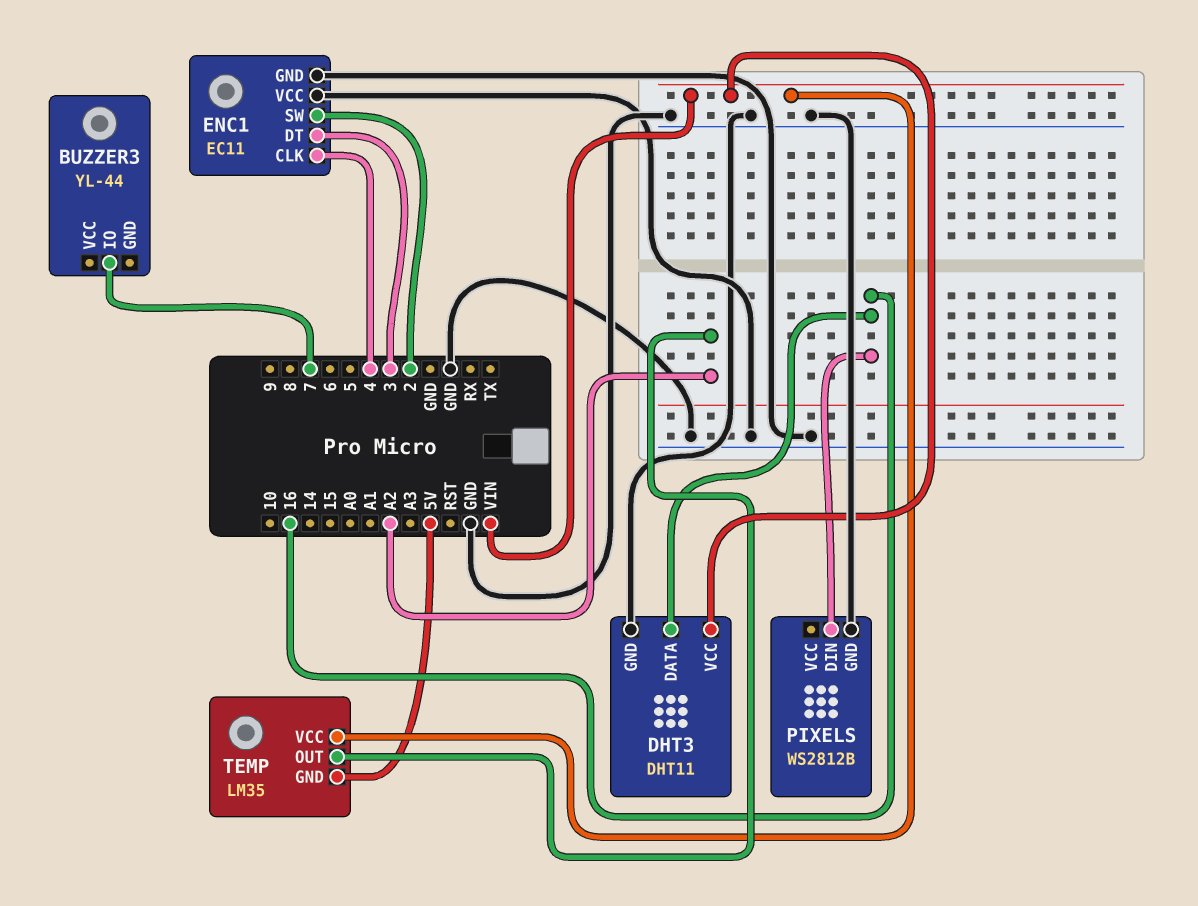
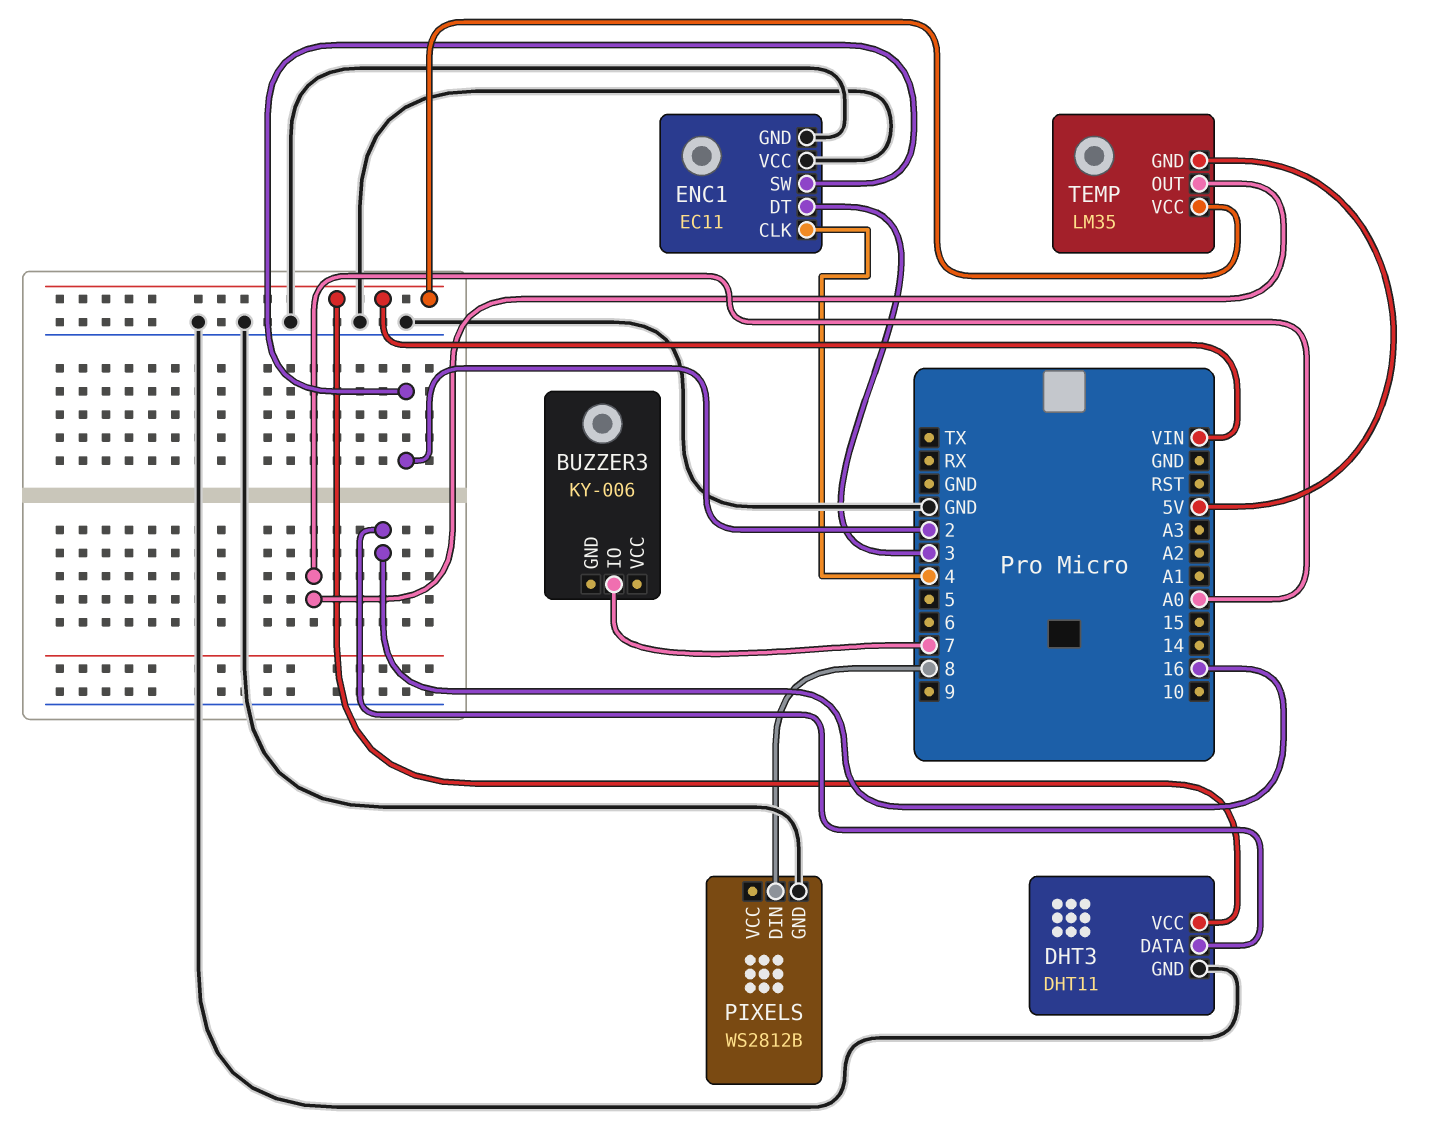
BUZZER3: YL-44 -> KY-006
PIXELS pin DIN: 16 -> 8
TEMP pin OUT: A2 -> A0

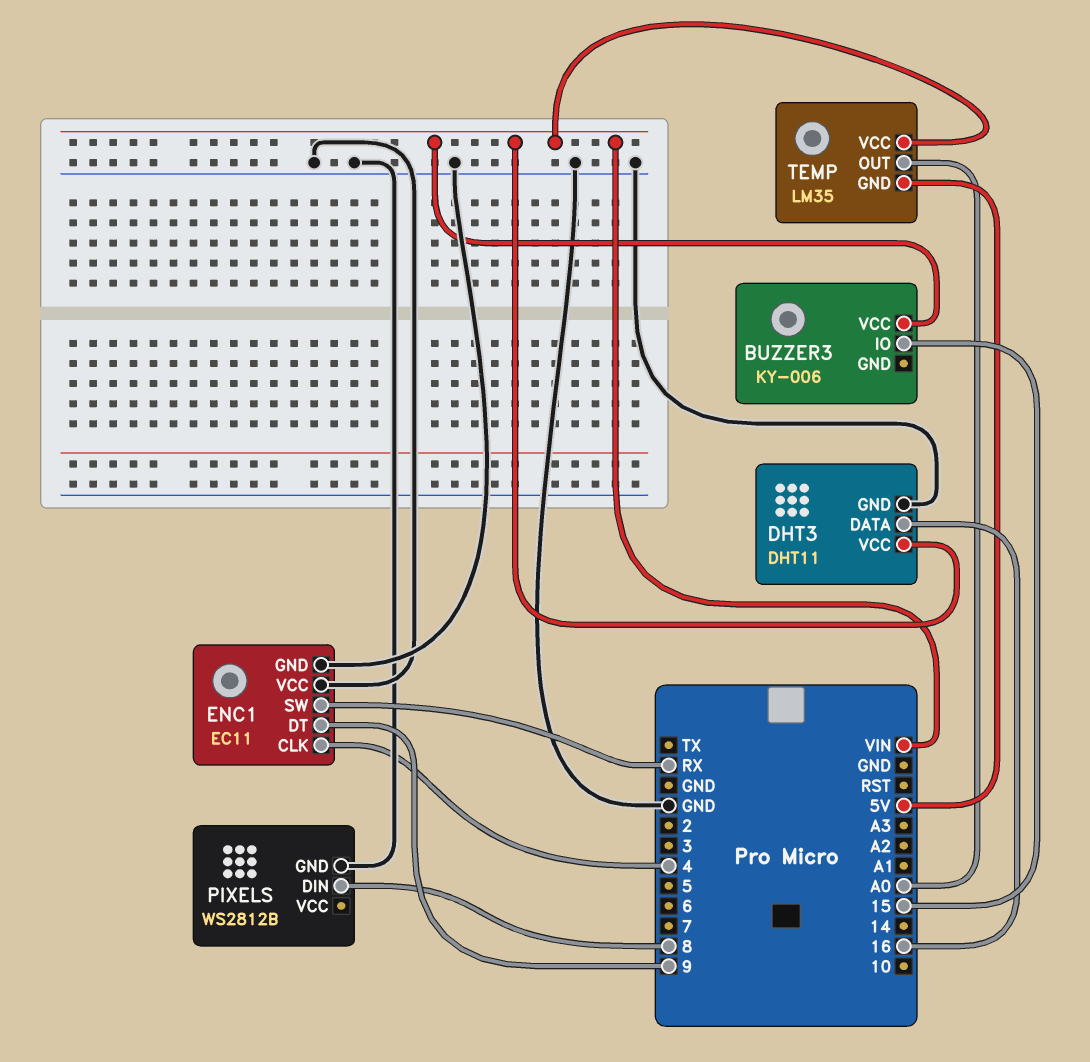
BUZZER3 pin IO: 7 -> 15
BUZZER3 pin VCC: none -> VIN
ENC1 pin DT: 3 -> 9
ENC1 pin SW: 2 -> RX

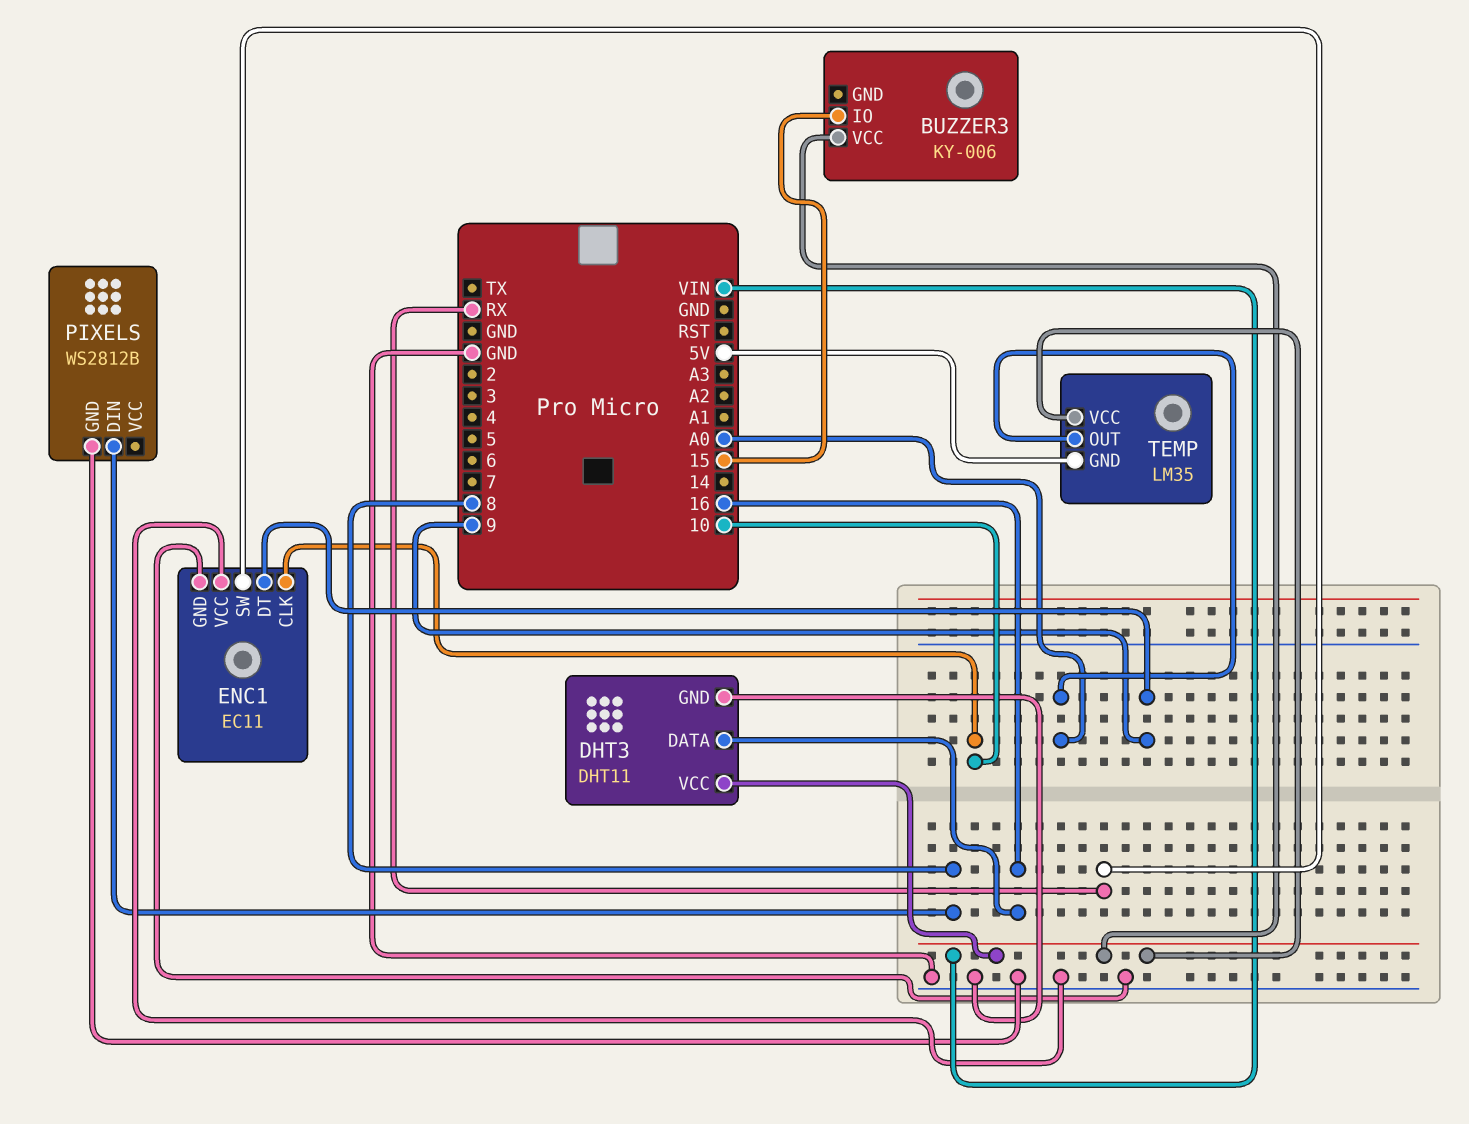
ENC1 pin CLK: 4 -> 10

